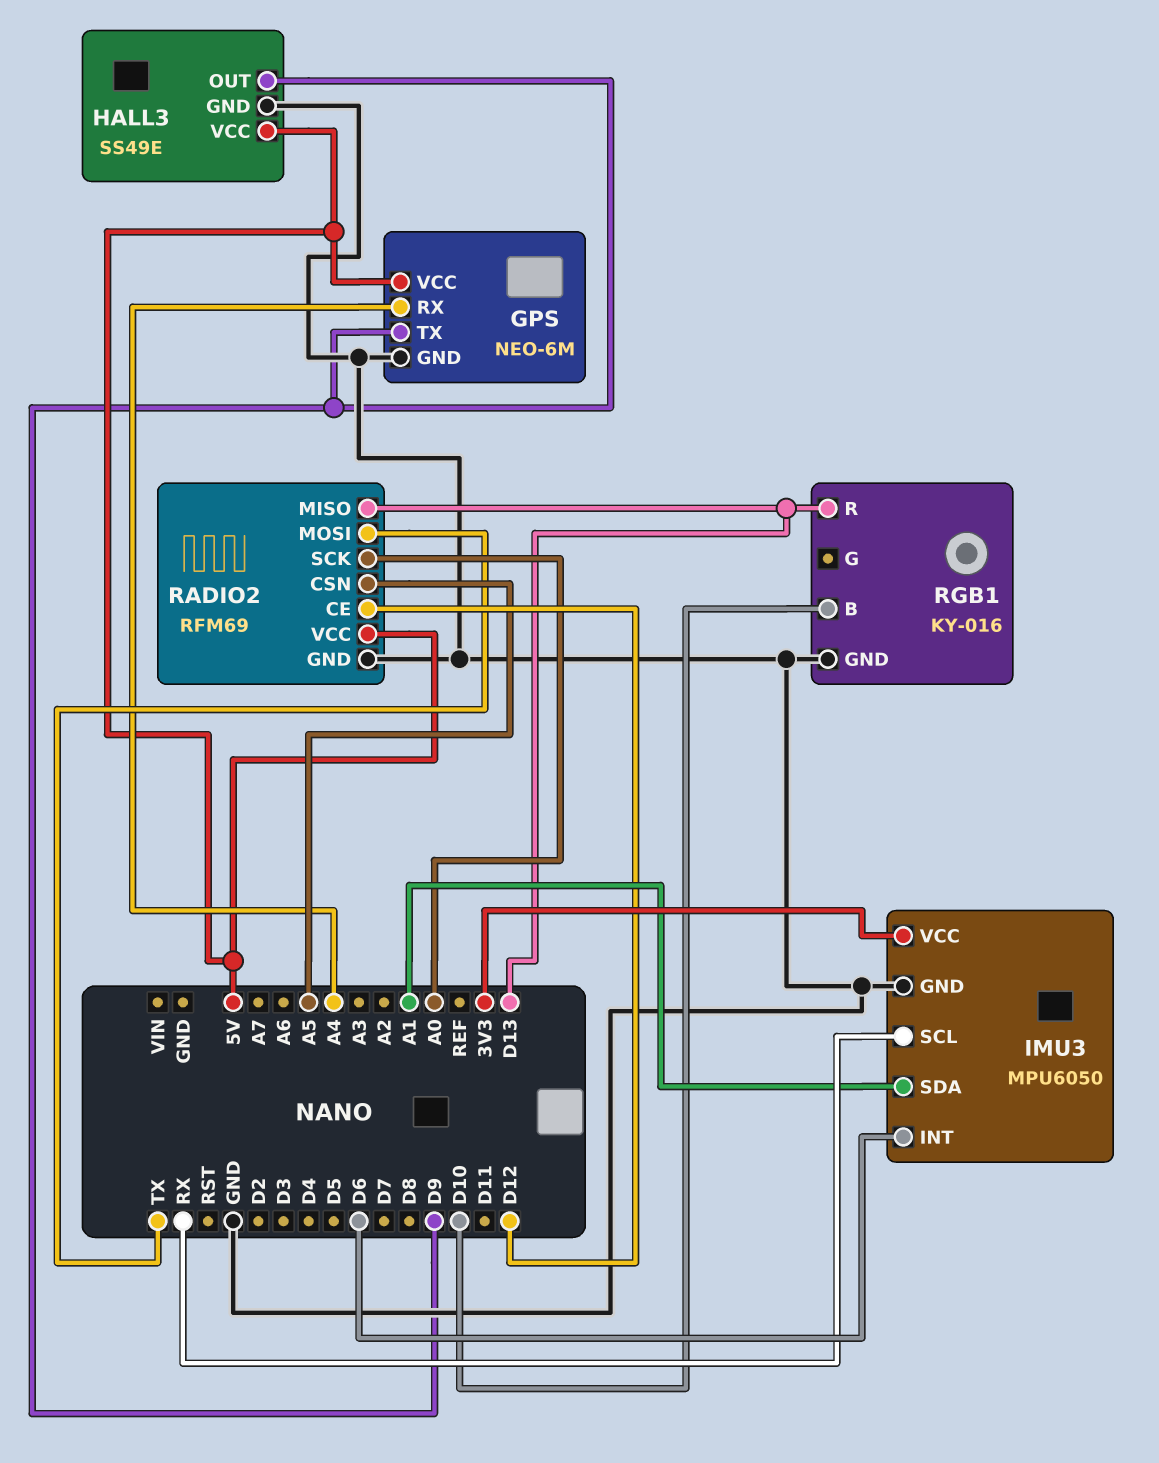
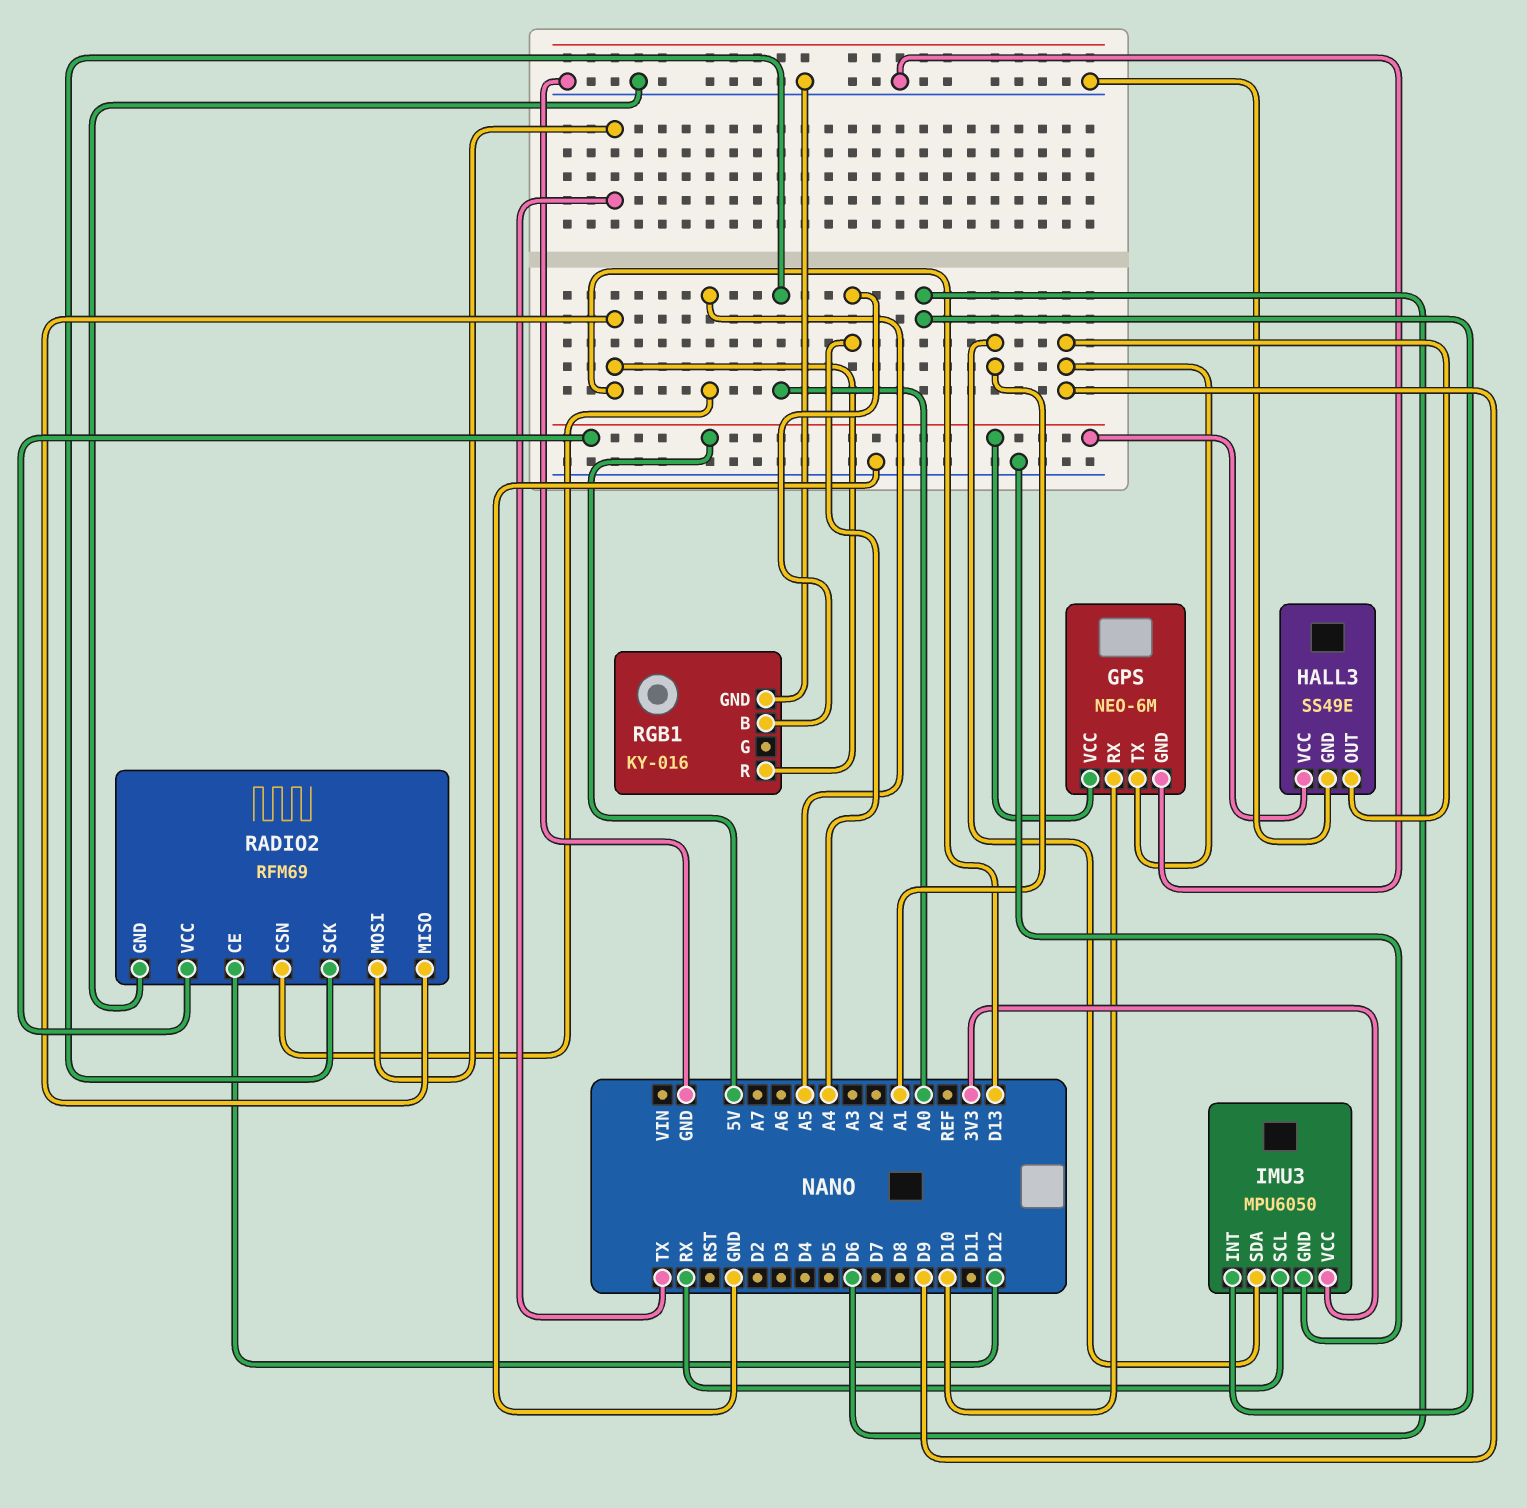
GPS pin RX: A4 -> D10
RGB1 pin B: D10 -> A4

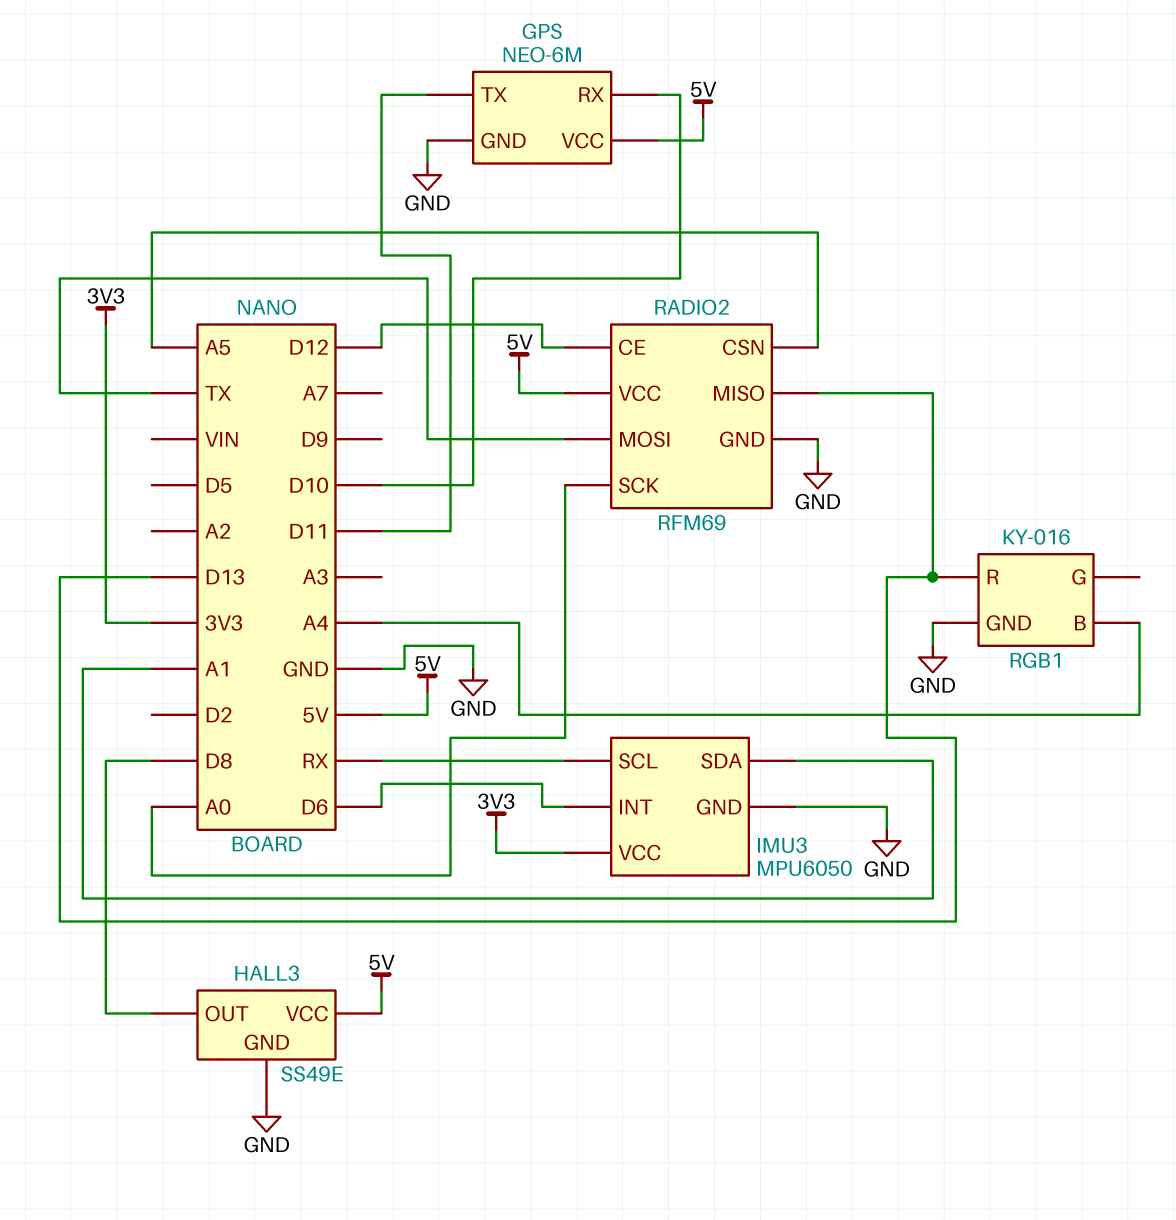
GPS pin TX: D9 -> D11
HALL3 pin OUT: D9 -> D8

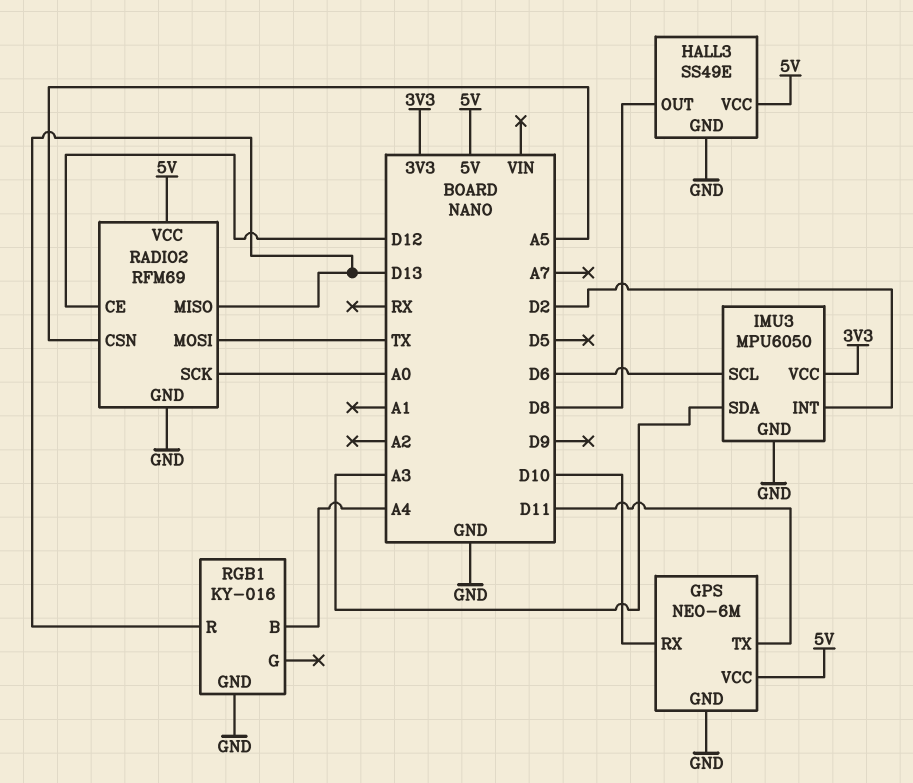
IMU3 pin INT: D6 -> D2
IMU3 pin SCL: RX -> D6
IMU3 pin SDA: A1 -> A3

